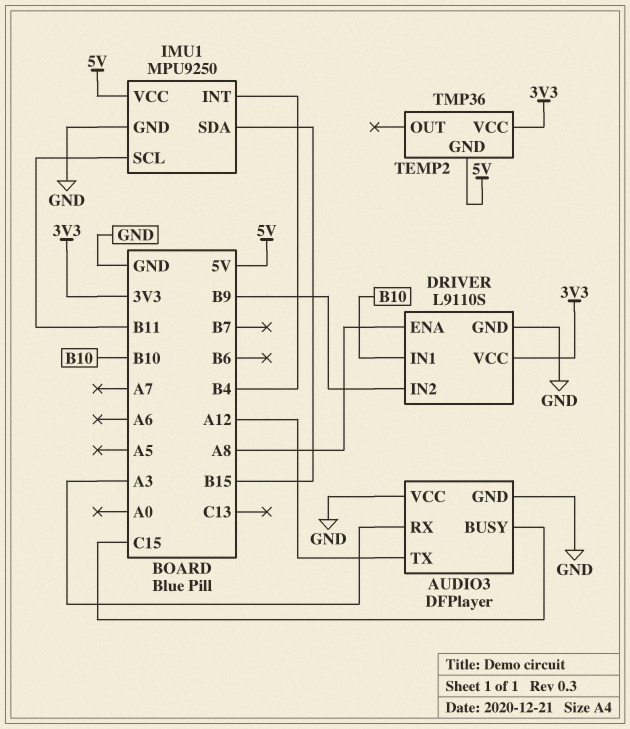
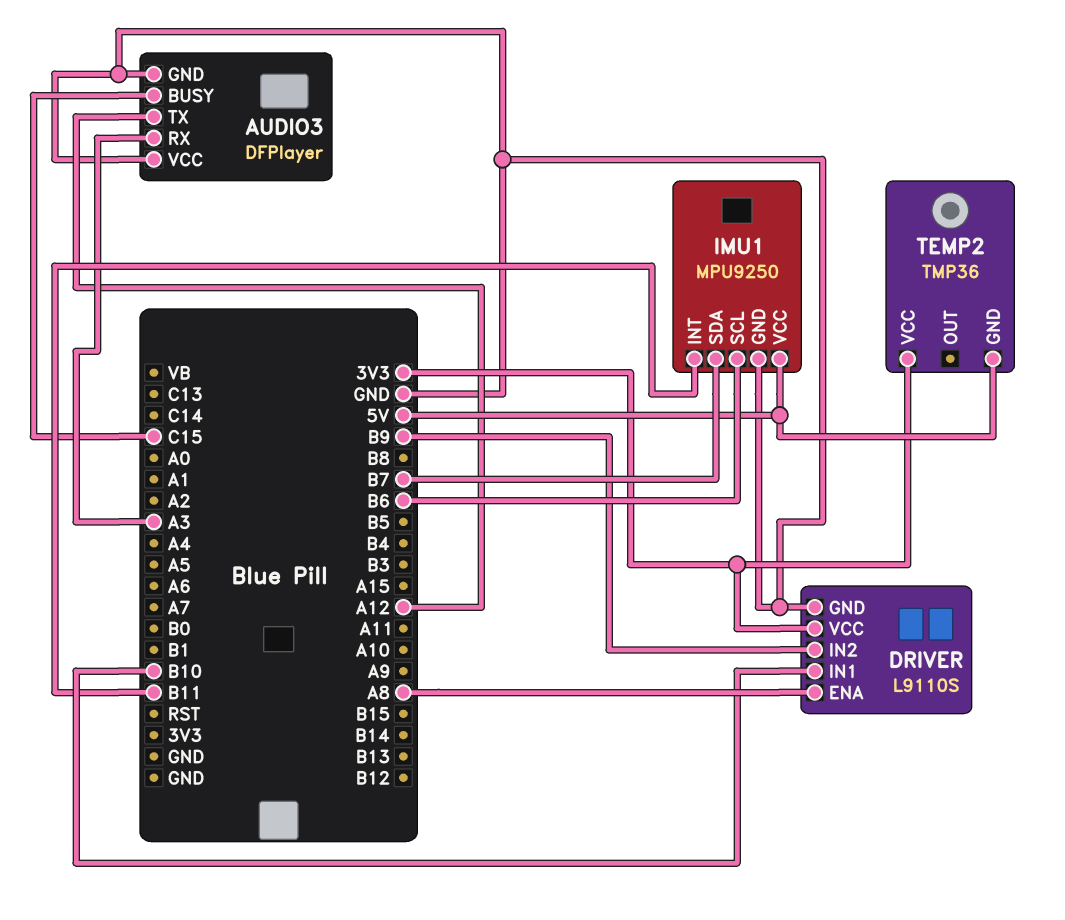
IMU1 pin INT: B4 -> B11
IMU1 pin SCL: B11 -> B6
IMU1 pin SDA: B15 -> B7

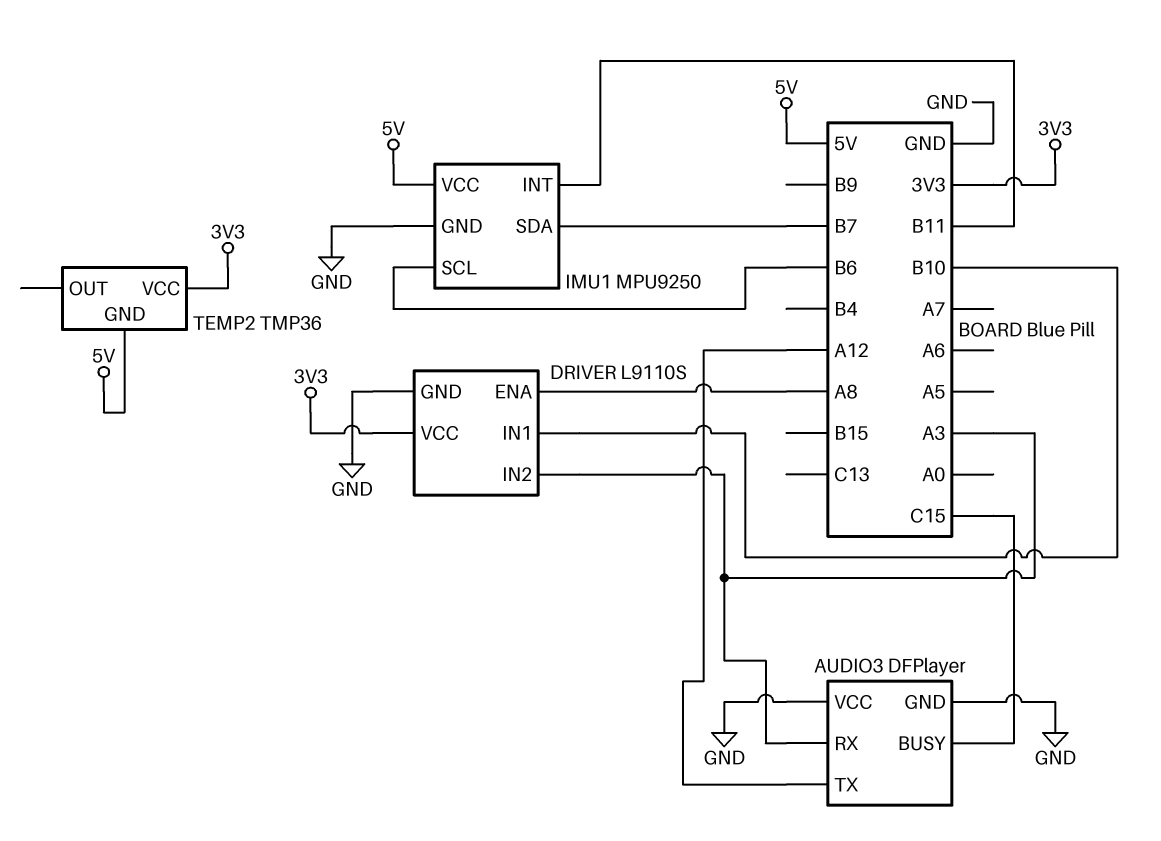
DRIVER pin IN2: B9 -> A3

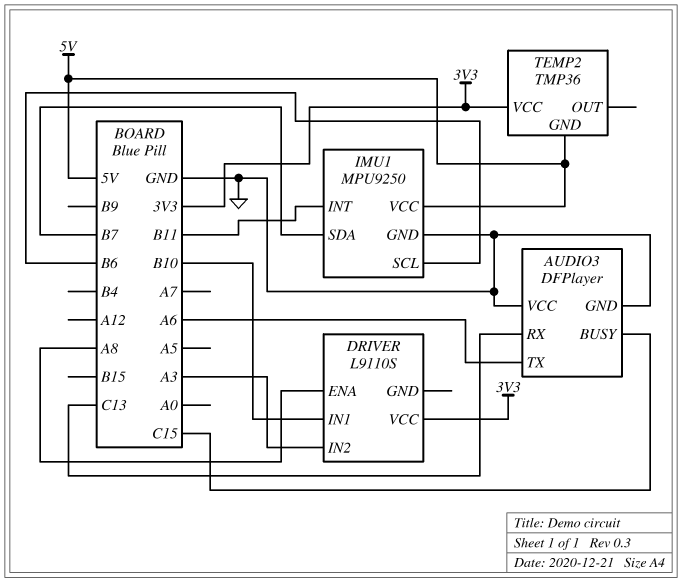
AUDIO3 pin RX: A3 -> C13
AUDIO3 pin TX: A12 -> A6
DRIVER pin GND: GND -> none

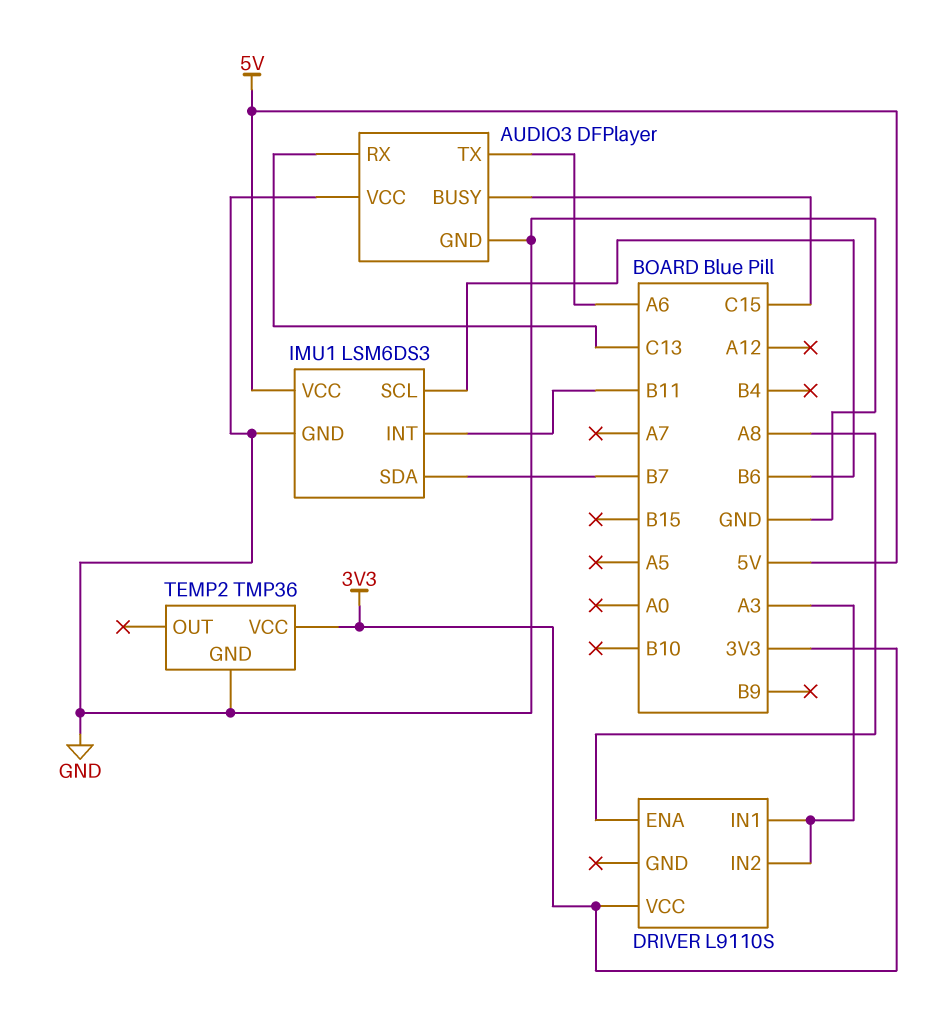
DRIVER pin IN1: B10 -> A3
IMU1: MPU9250 -> LSM6DS3
TEMP2 pin GND: 5V -> GND

